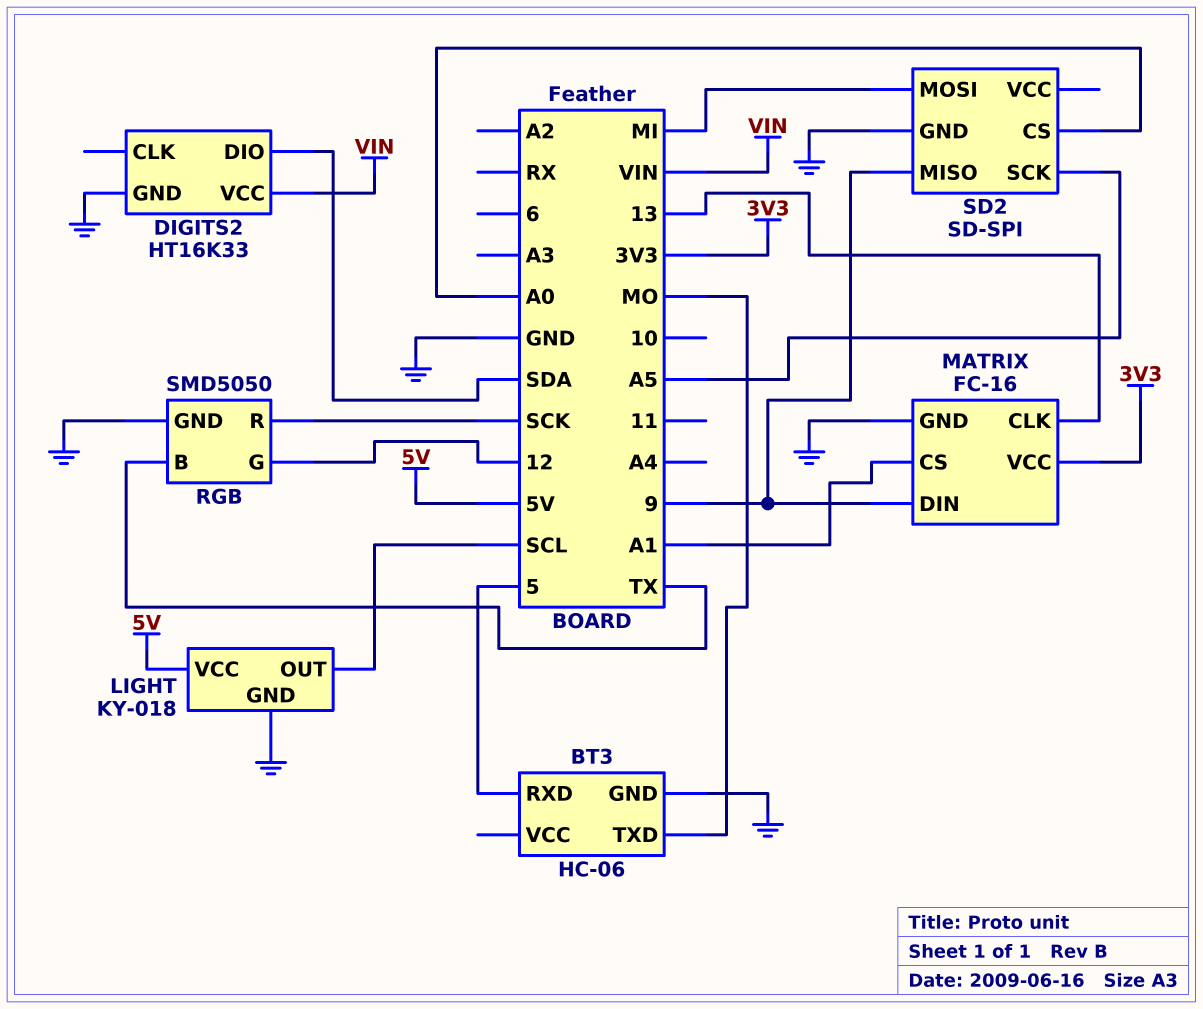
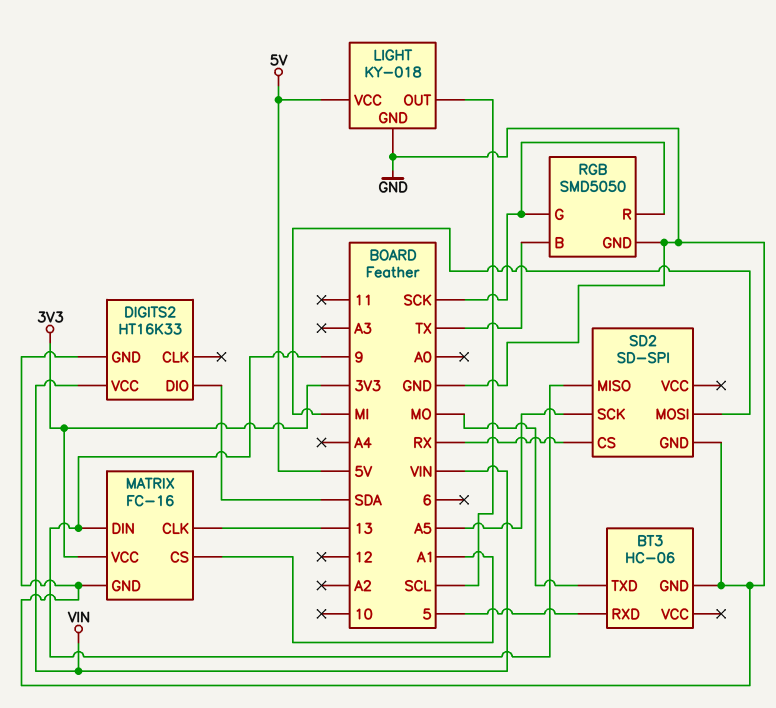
RGB pin G: 12 -> SCK
SD2 pin CS: A0 -> RX

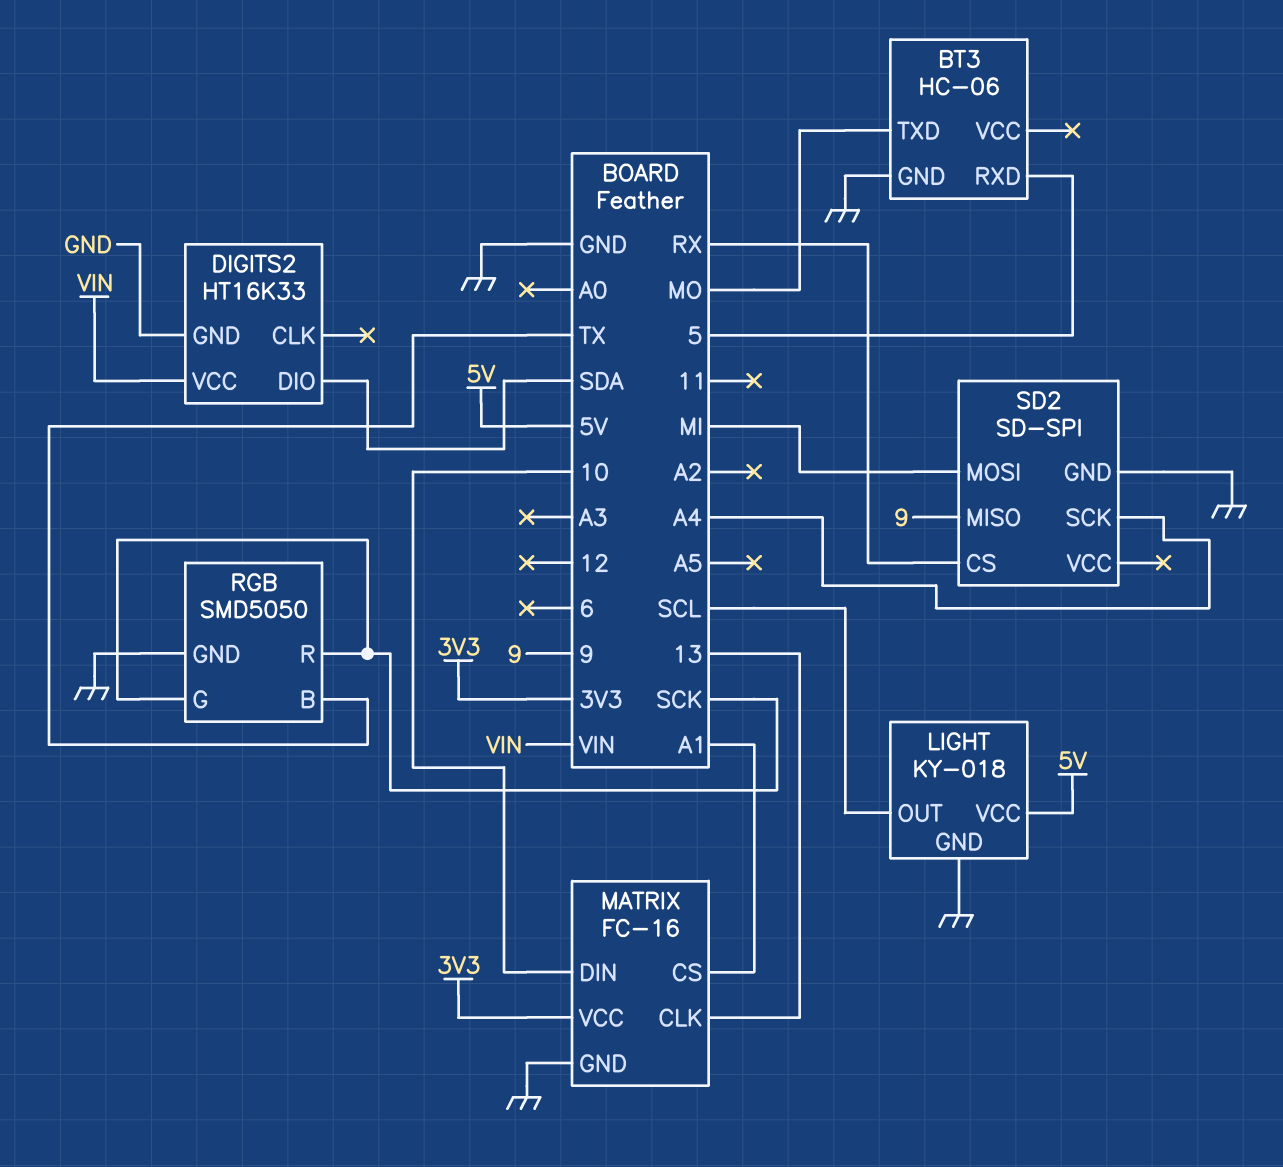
MATRIX pin DIN: 9 -> 10
SD2 pin SCK: A5 -> A4

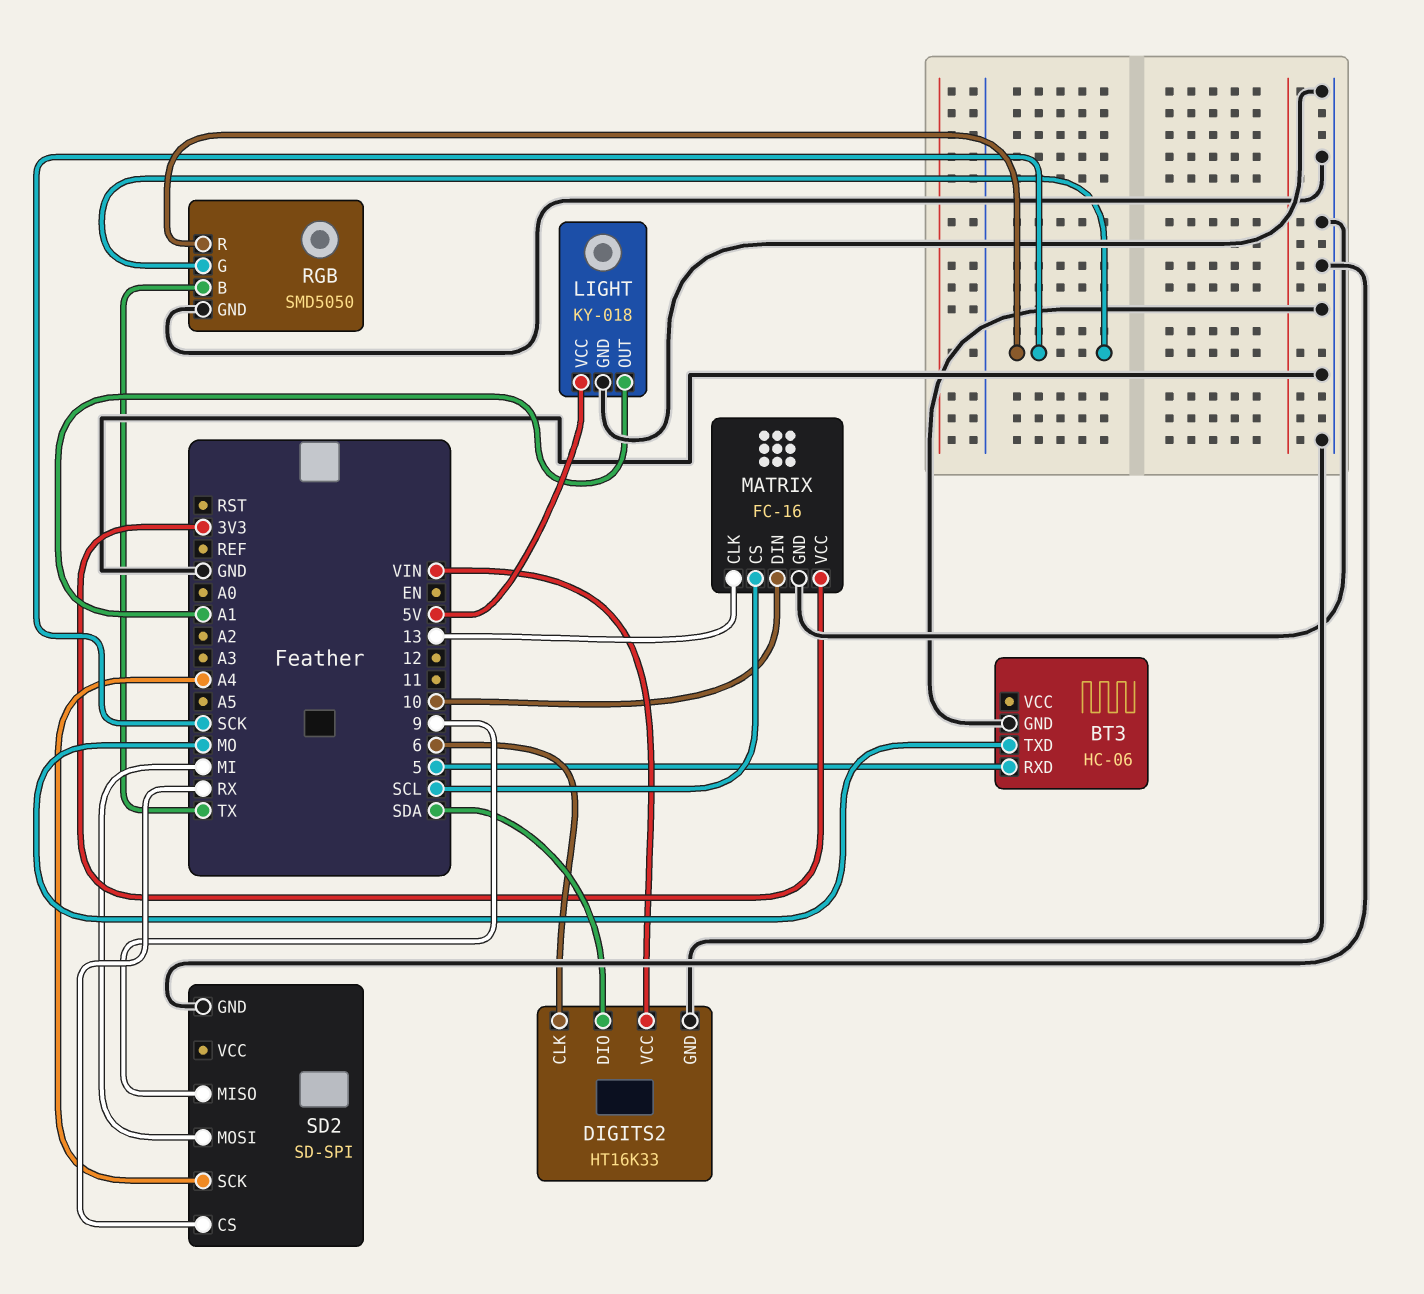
DIGITS2 pin CLK: none -> 6
LIGHT pin OUT: SCL -> A1
MATRIX pin CS: A1 -> SCL

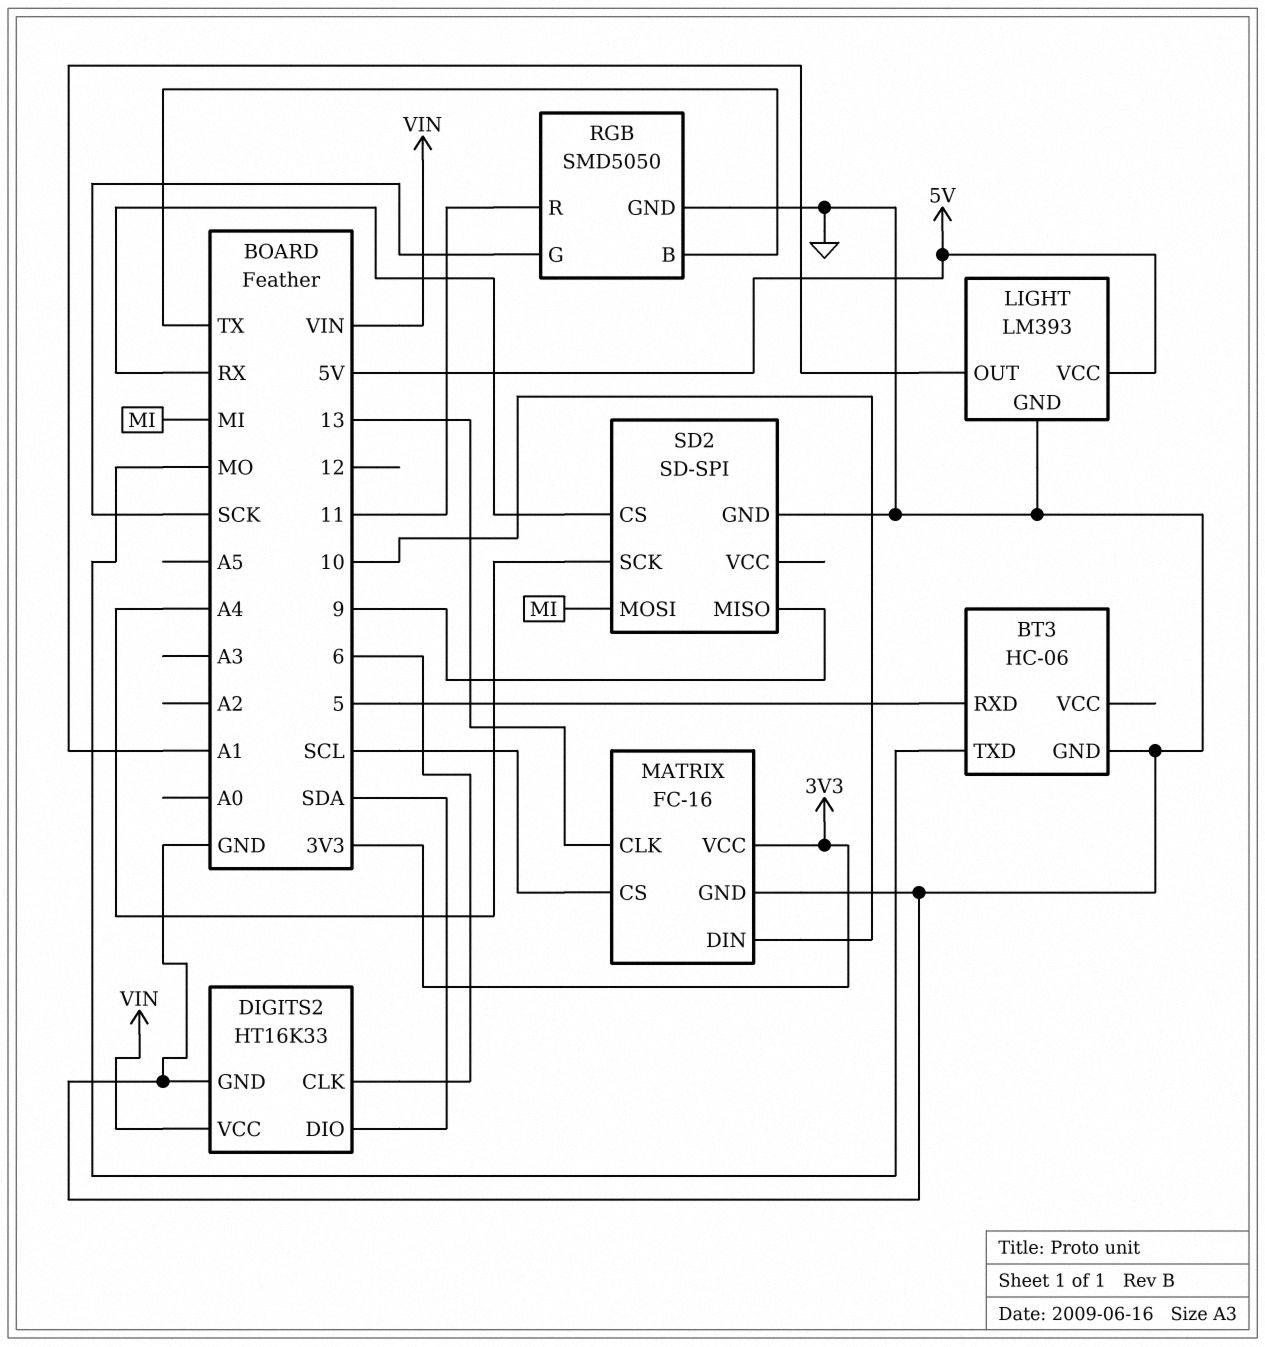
LIGHT: KY-018 -> LM393
RGB pin R: SCK -> 11

